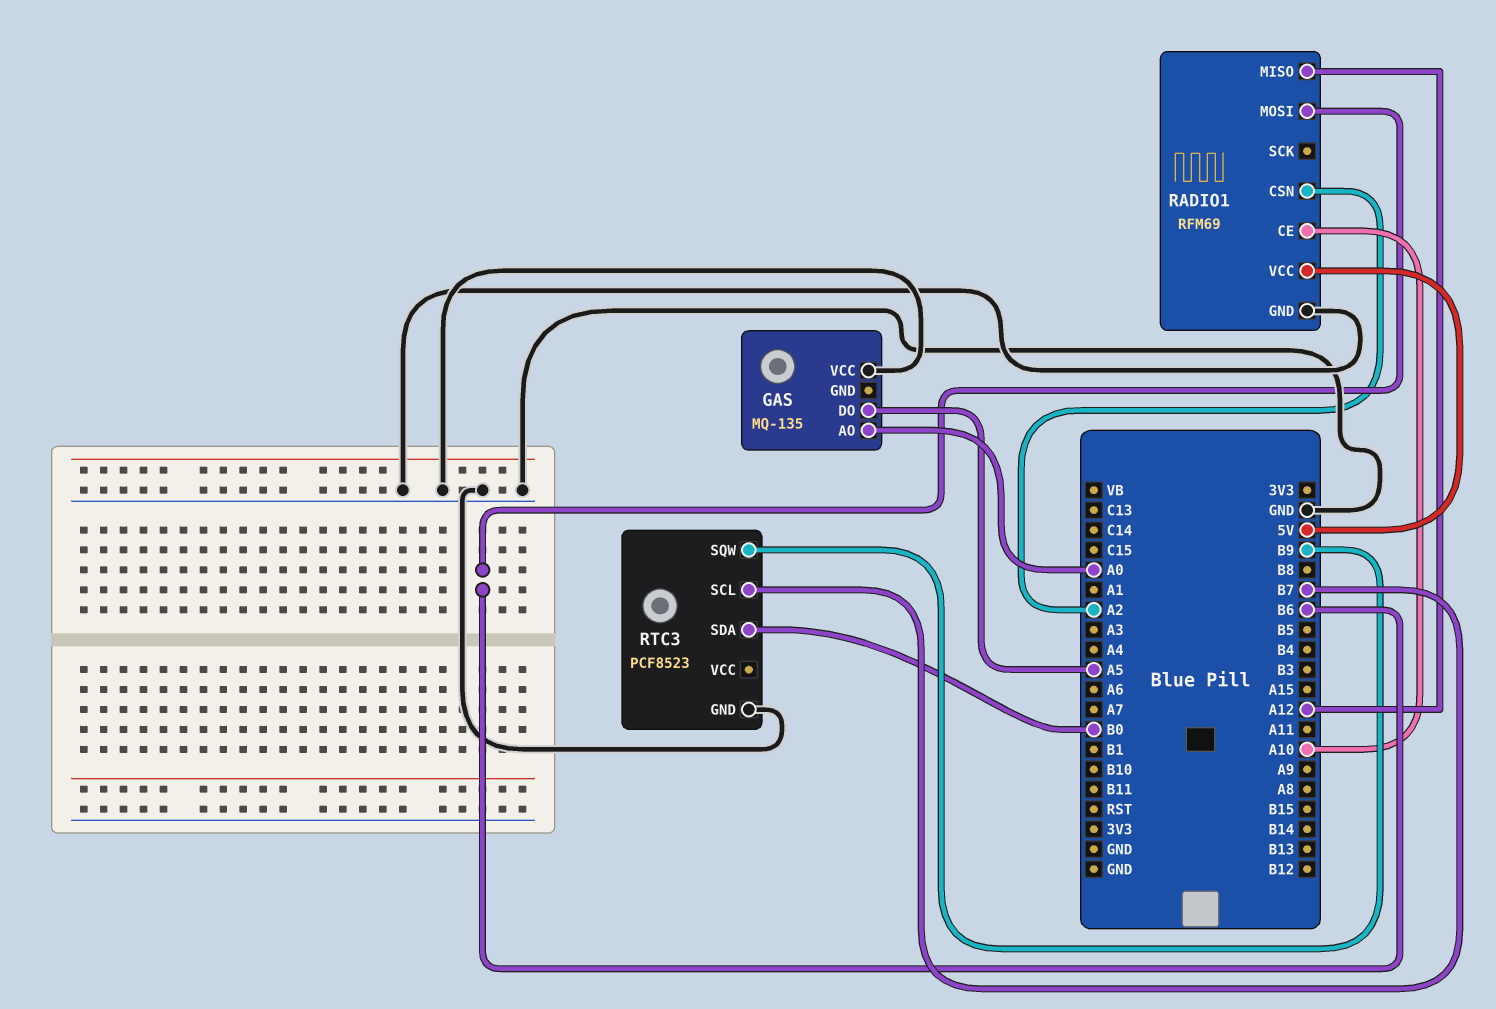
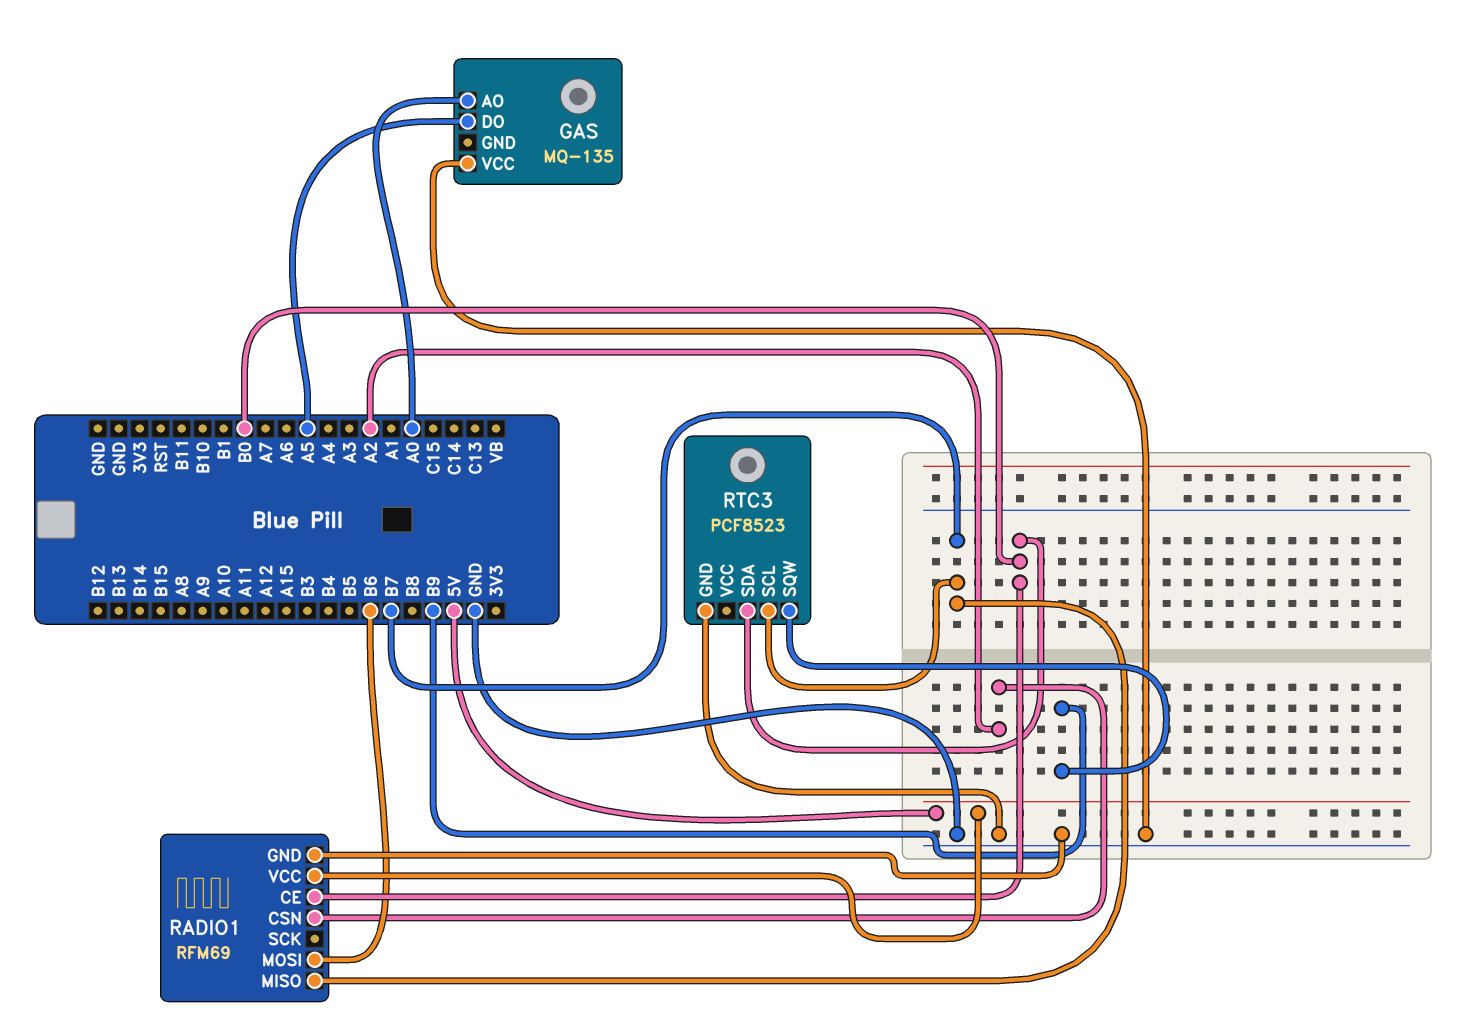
RADIO1 pin CE: A10 -> B0
RADIO1 pin MISO: A12 -> B7

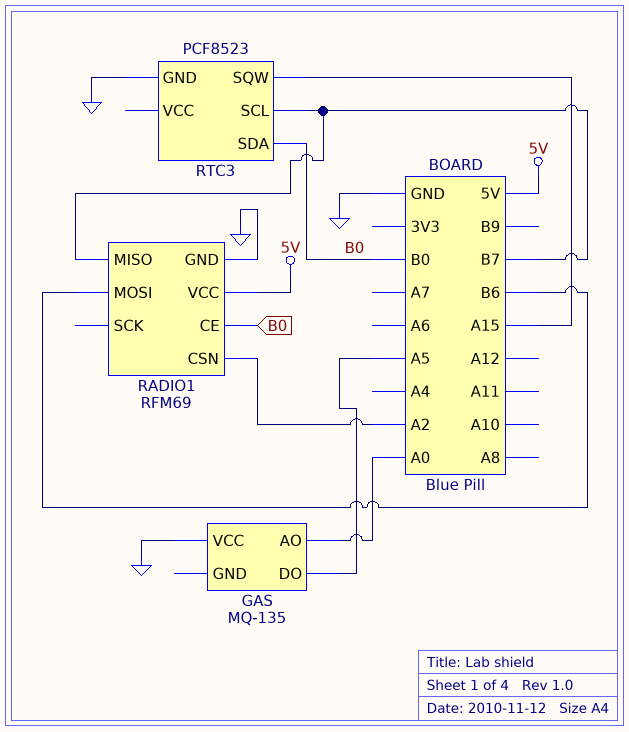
RTC3 pin SQW: B9 -> A15

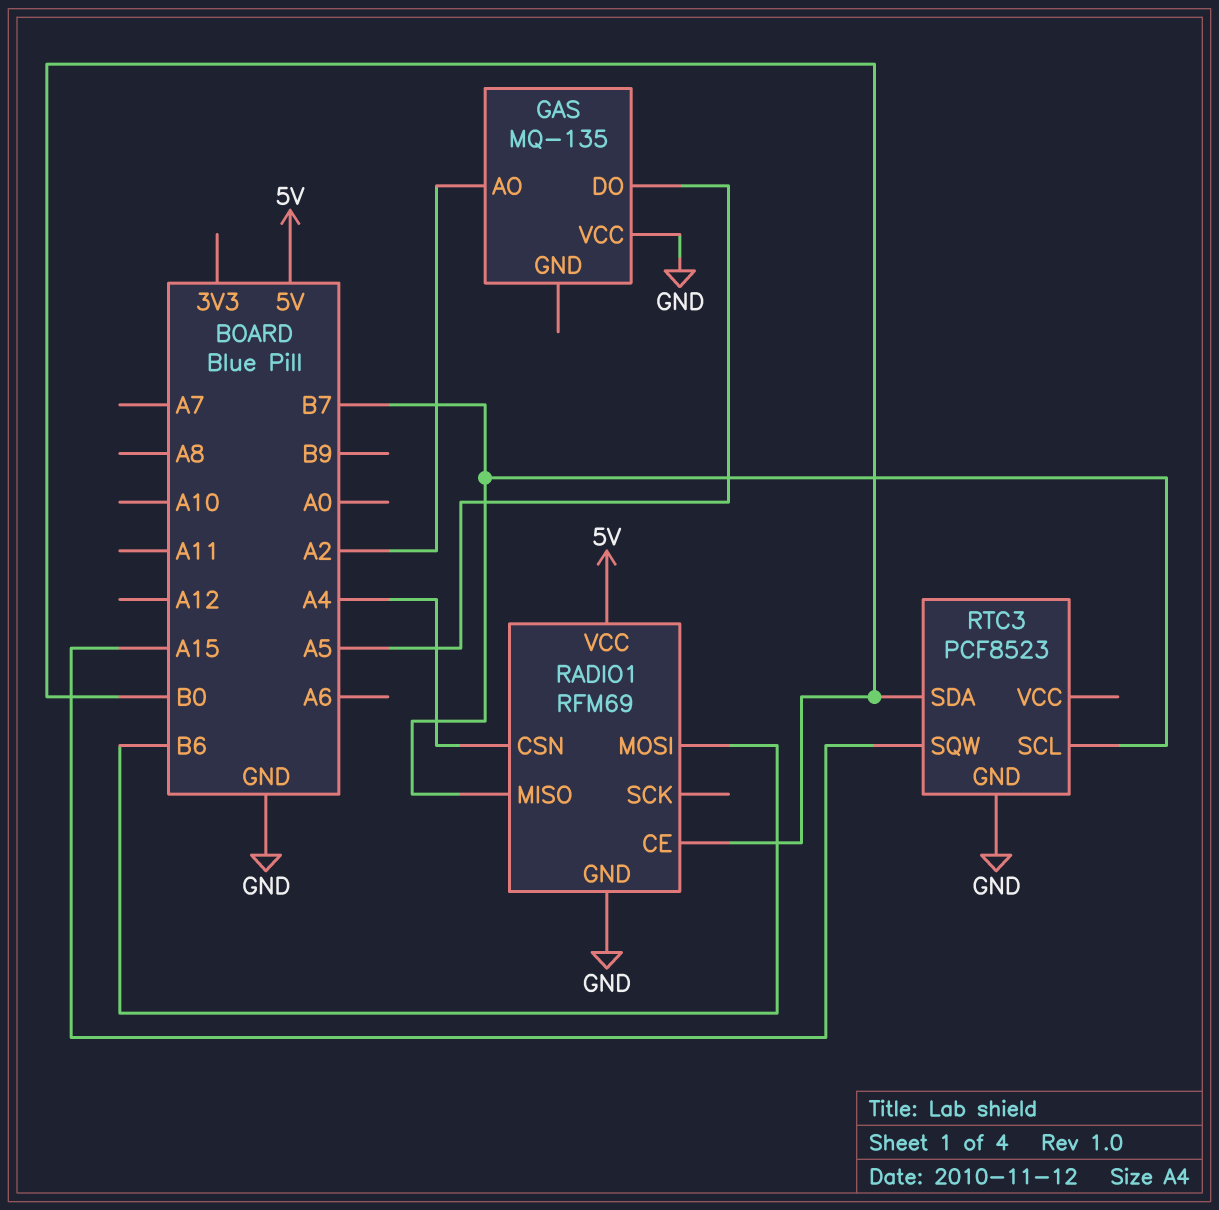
GAS pin AO: A0 -> A2
RADIO1 pin CSN: A2 -> A4

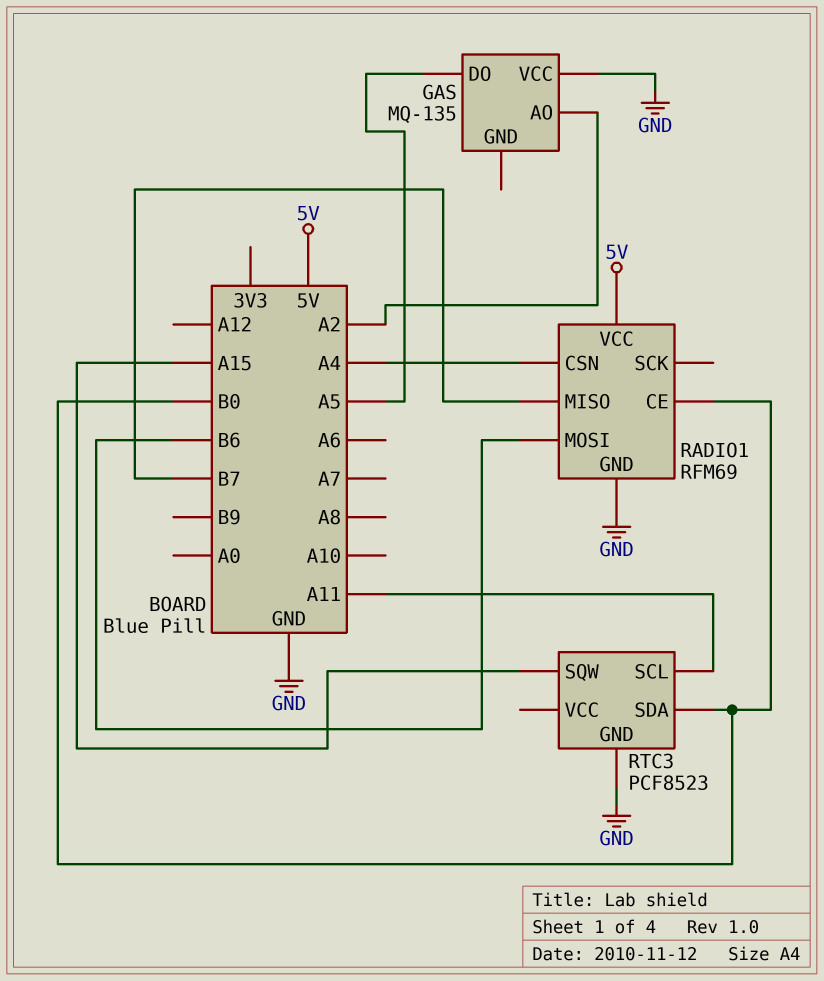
RTC3 pin SCL: B7 -> A11

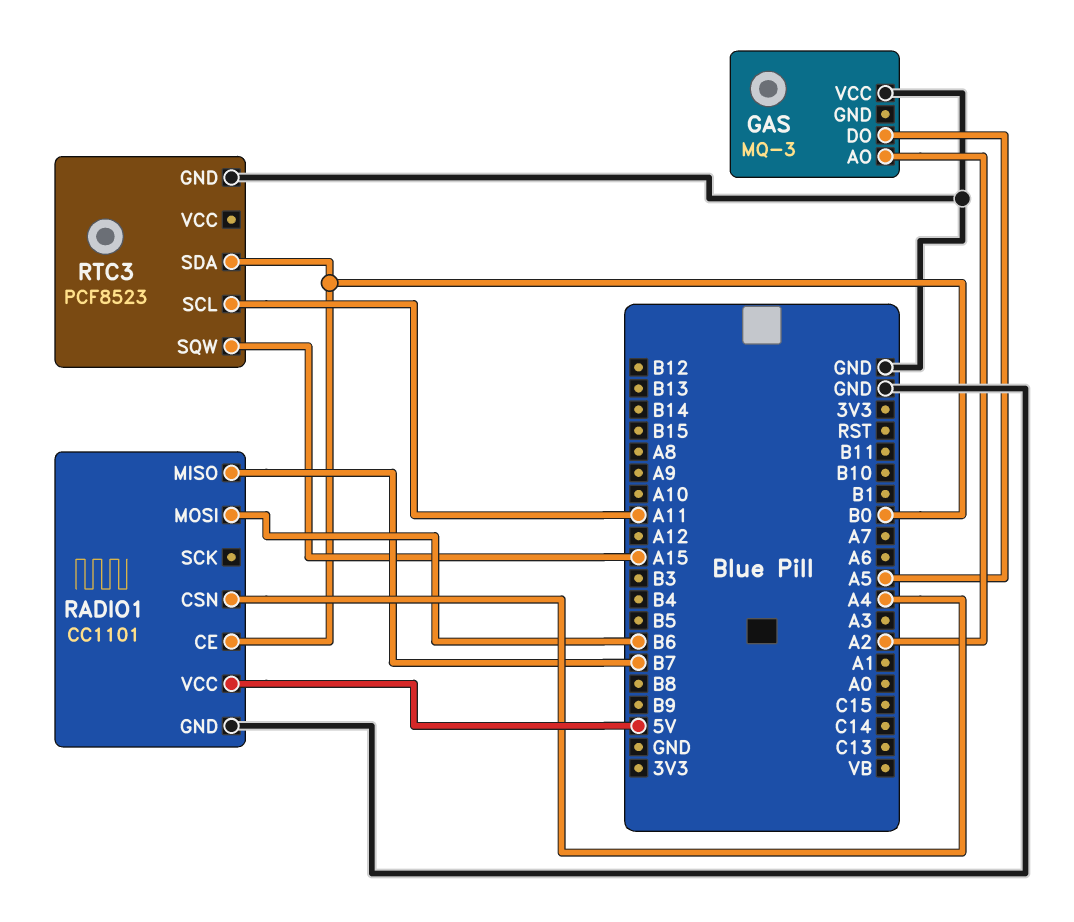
GAS: MQ-135 -> MQ-3
RADIO1: RFM69 -> CC1101

